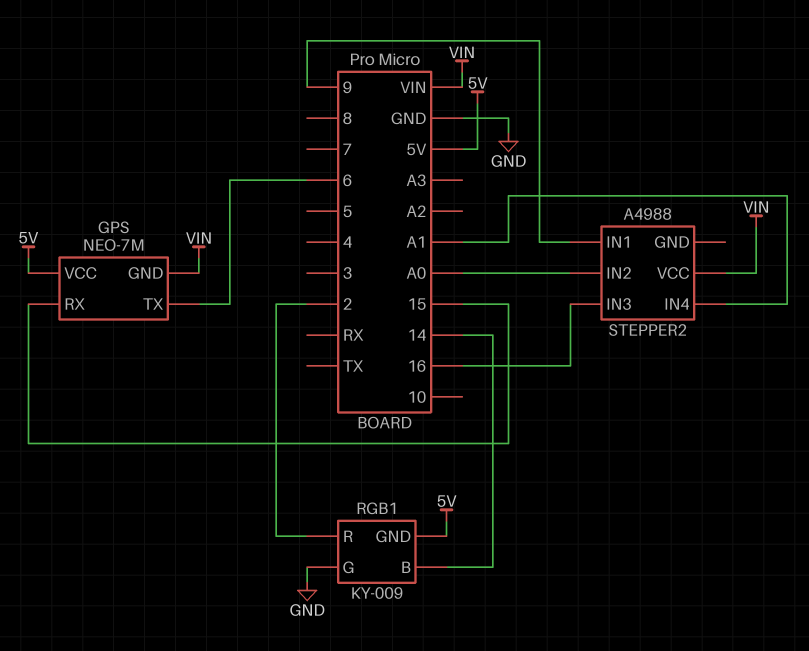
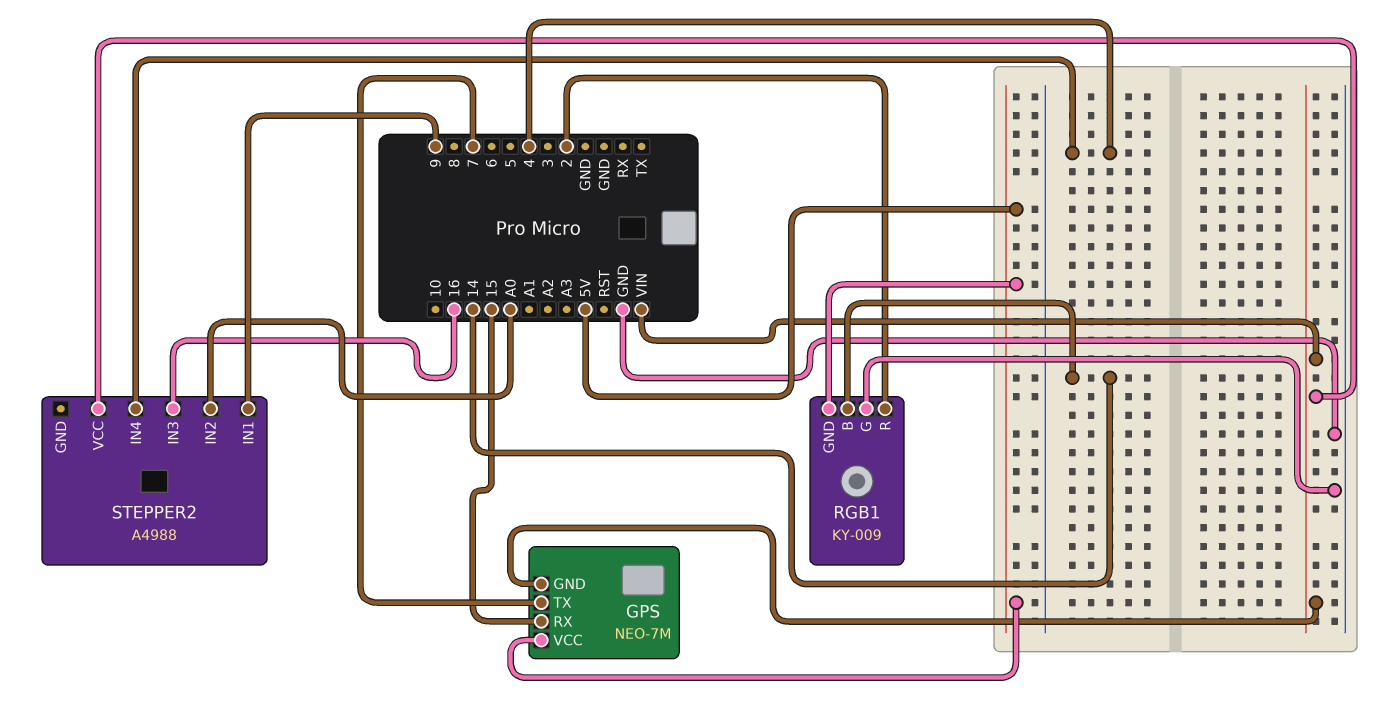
GPS pin TX: 6 -> 7
STEPPER2 pin IN4: A1 -> 4

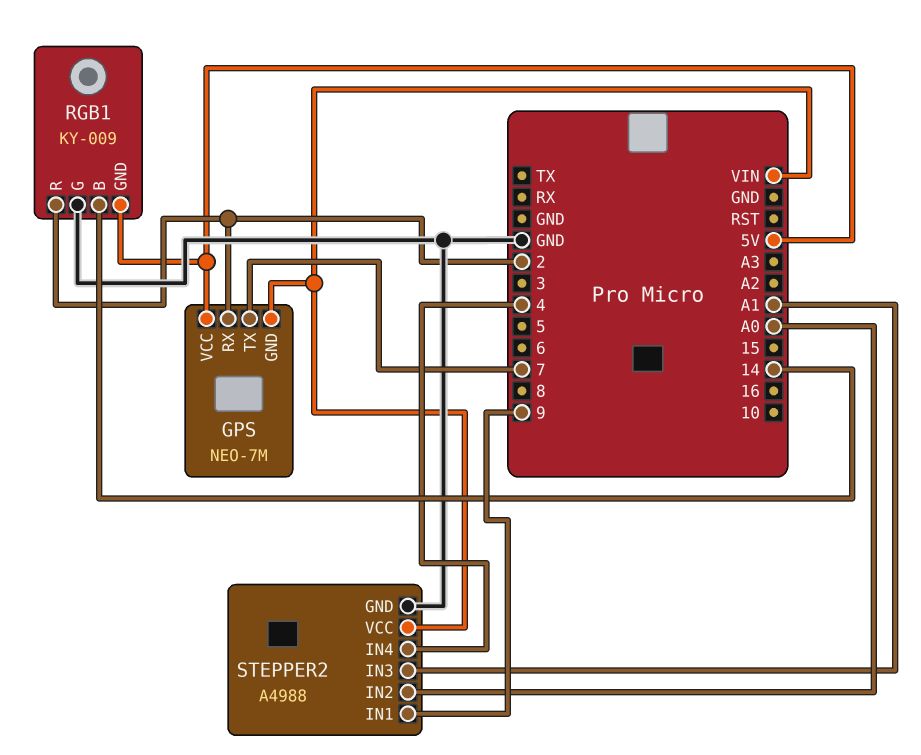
GPS pin RX: 15 -> 2
STEPPER2 pin GND: none -> GND
STEPPER2 pin IN3: 16 -> A1

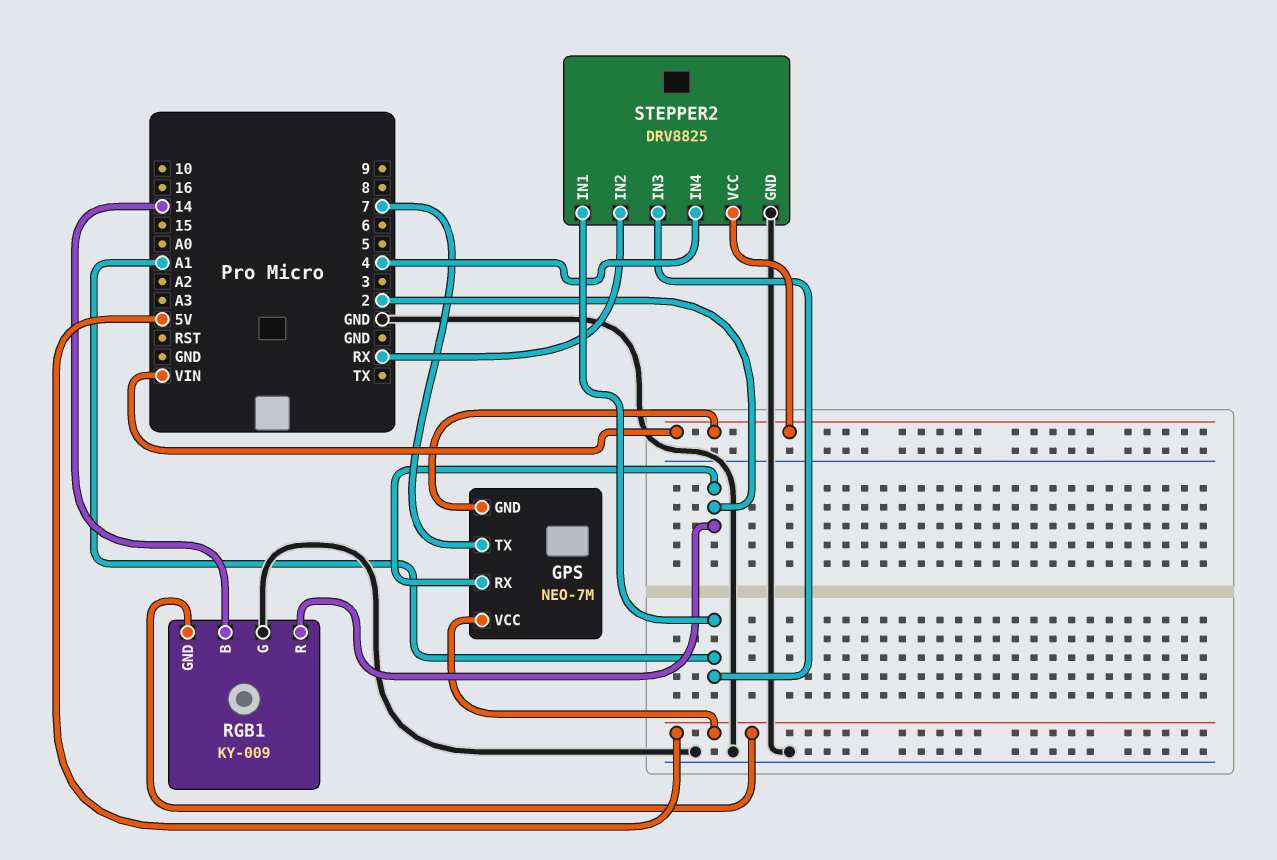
STEPPER2: A4988 -> DRV8825
STEPPER2 pin IN1: 9 -> A1
STEPPER2 pin IN2: A0 -> RX

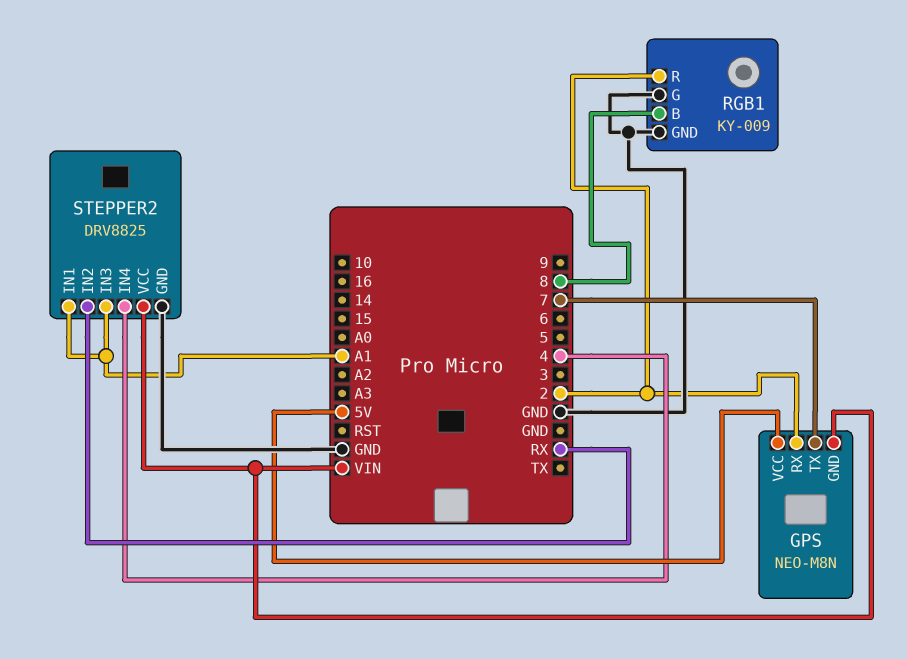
GPS: NEO-7M -> NEO-M8N
RGB1 pin B: 14 -> 8
RGB1 pin GND: 5V -> GND

